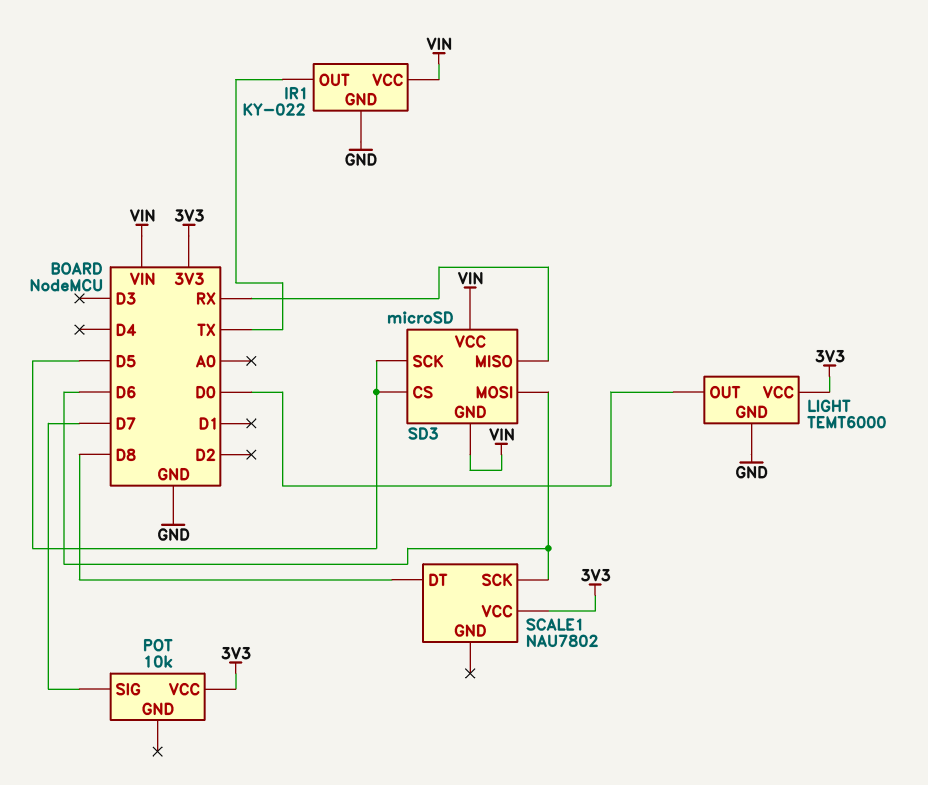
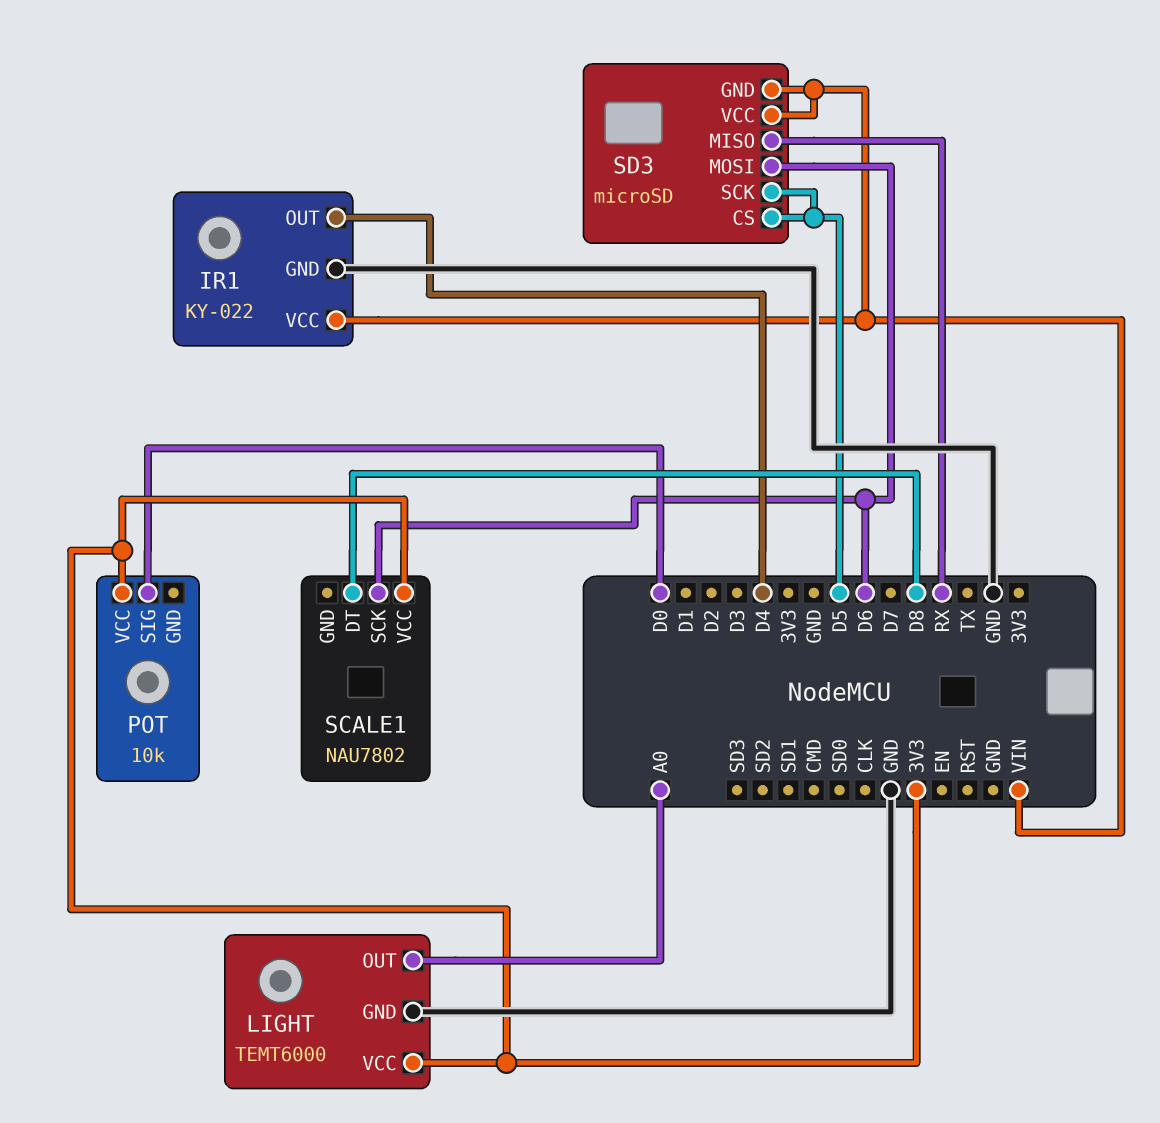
IR1 pin OUT: TX -> D4
LIGHT pin OUT: D0 -> A0
POT pin SIG: D7 -> D0

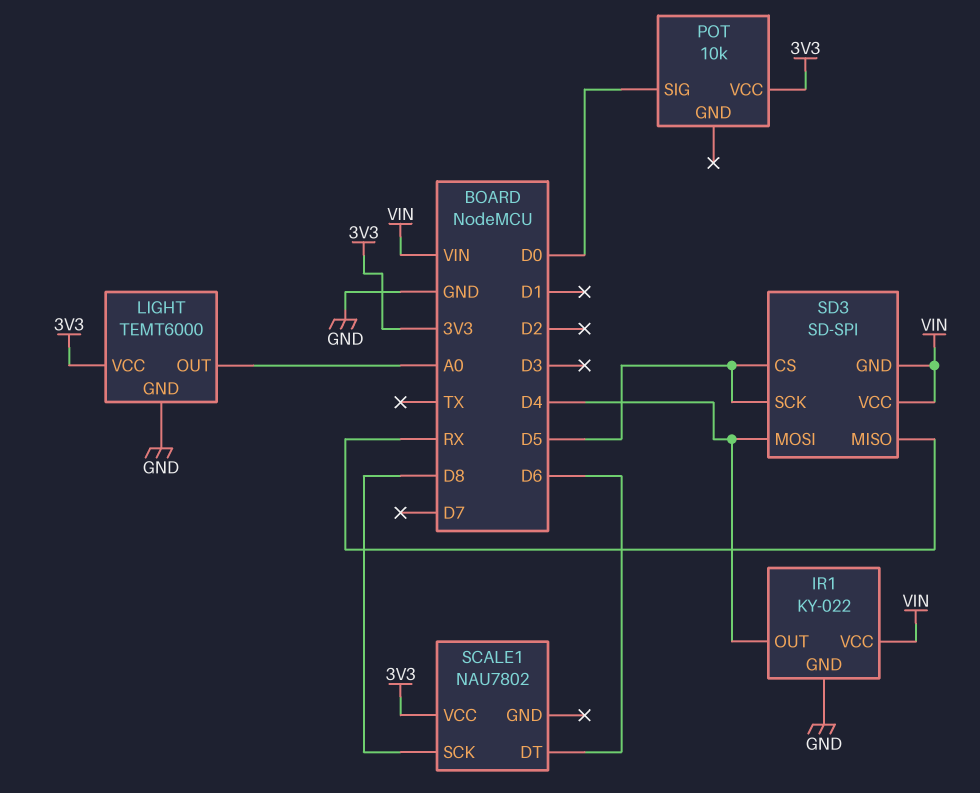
SCALE1 pin DT: D8 -> D6
SCALE1 pin SCK: D6 -> D8
SD3: microSD -> SD-SPI
SD3 pin MOSI: D6 -> D4

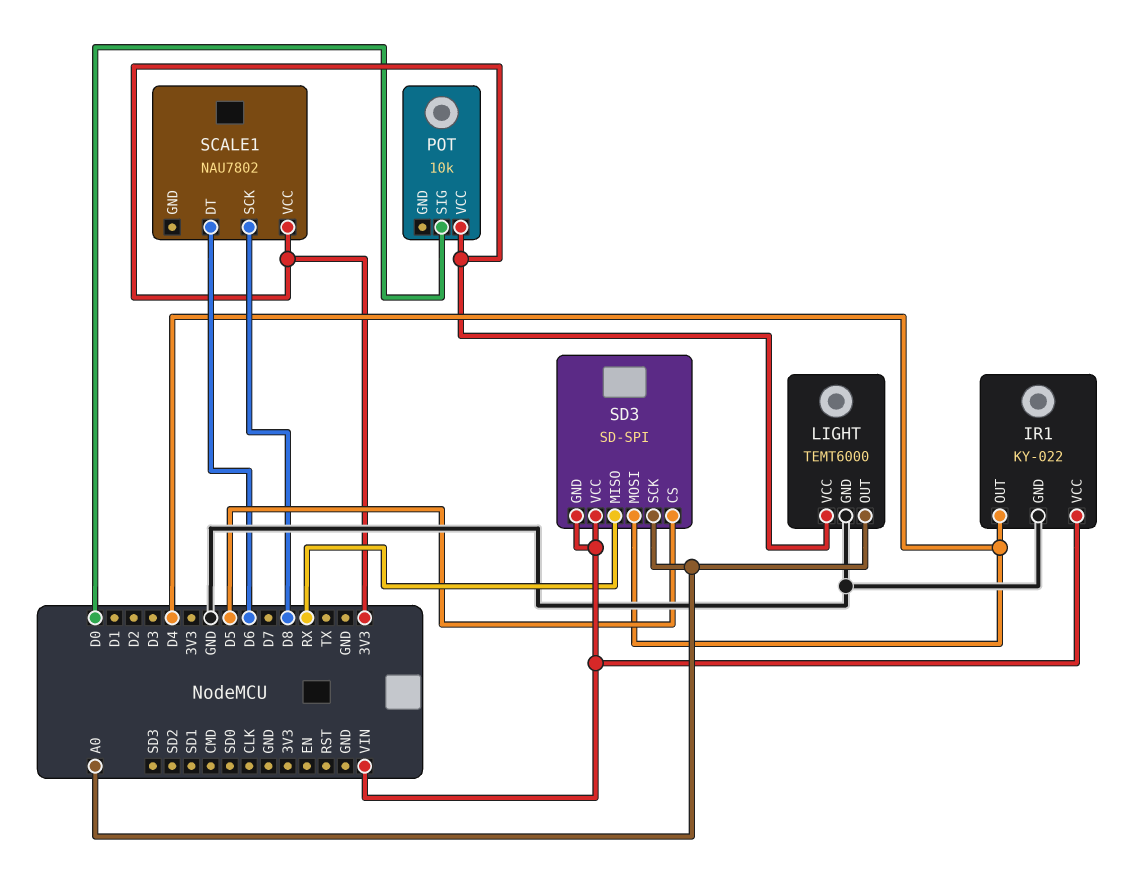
SD3 pin SCK: D5 -> A0

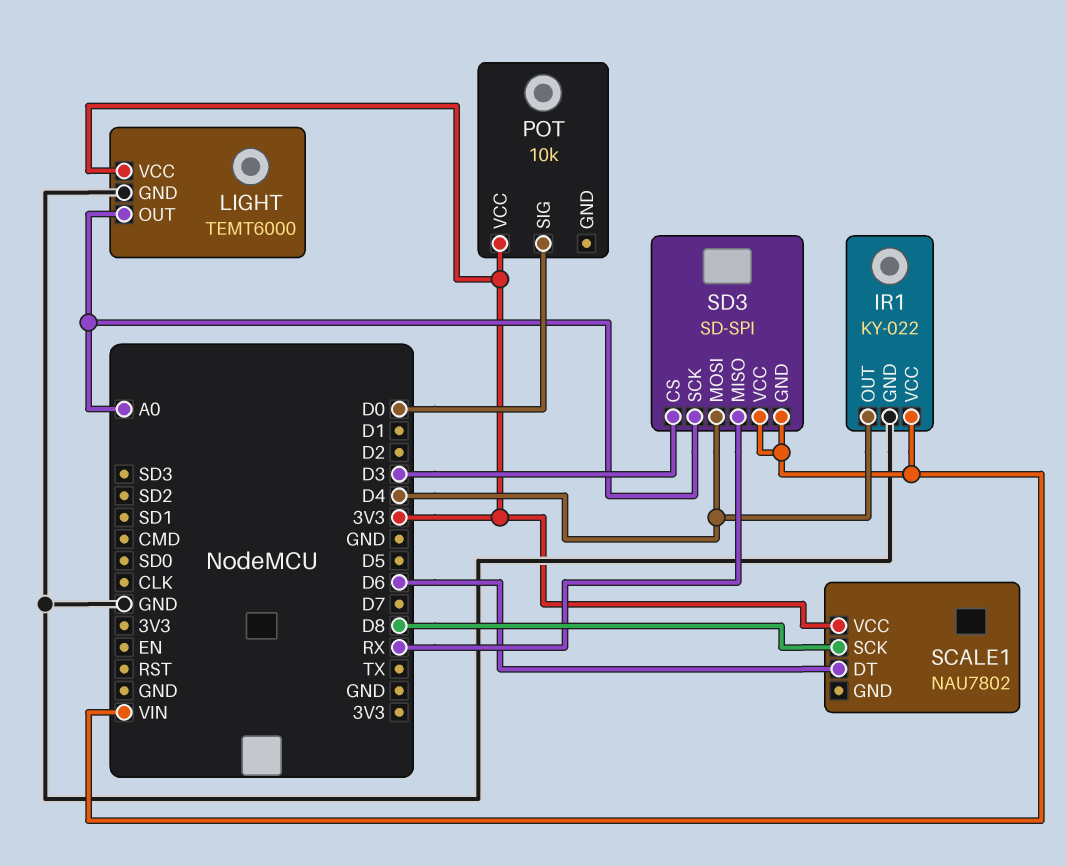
SD3 pin CS: D5 -> D3

